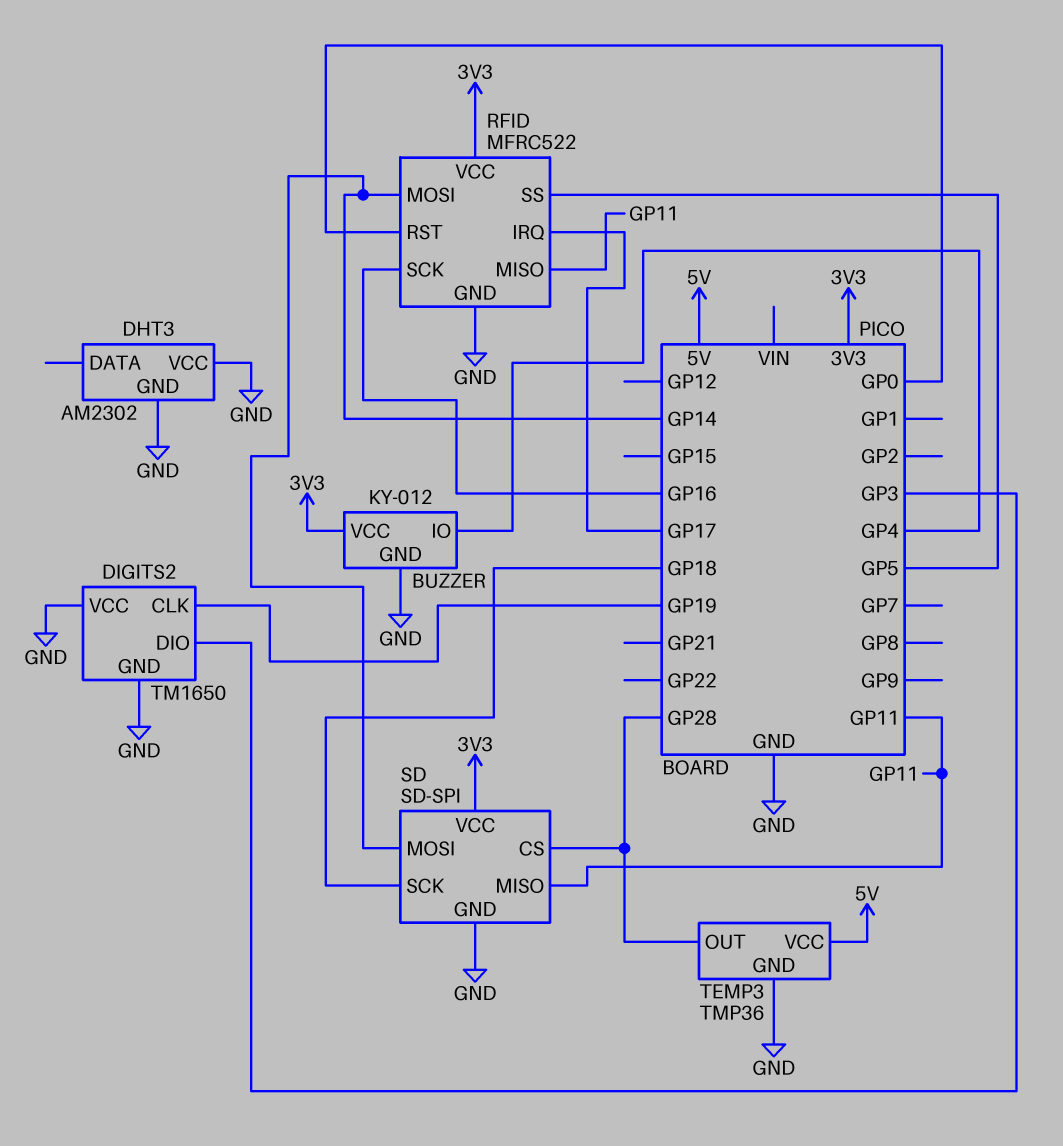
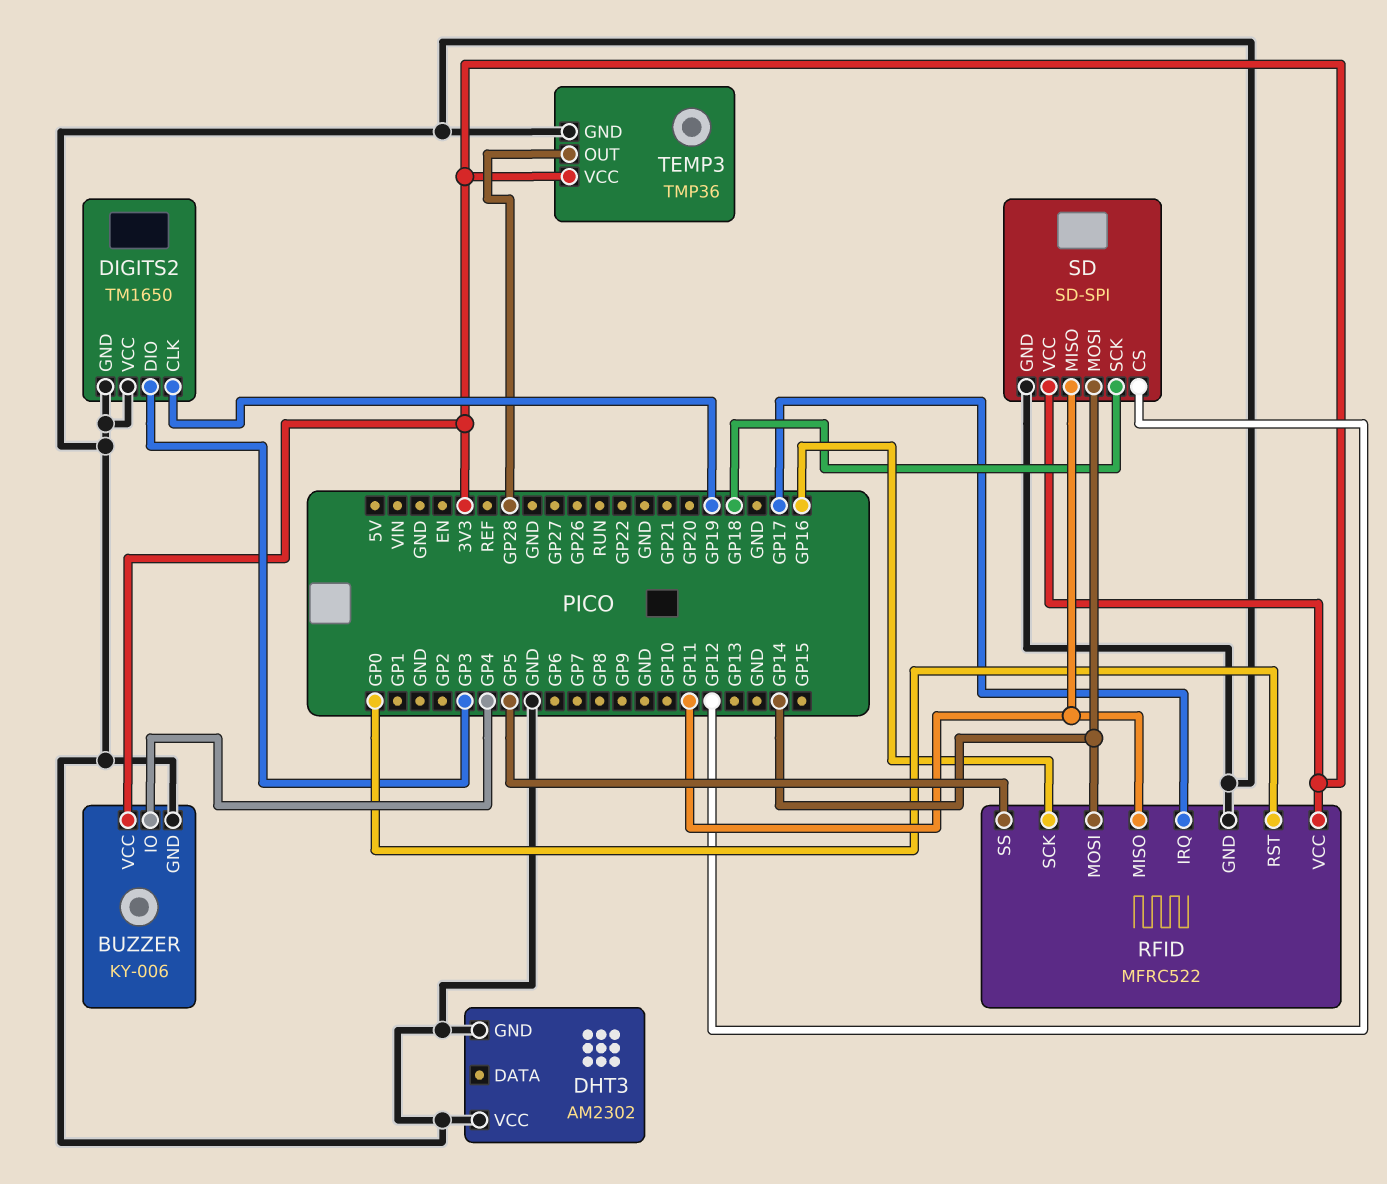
BUZZER: KY-012 -> KY-006
SD pin CS: GP28 -> GP12
TEMP3 pin VCC: 5V -> 3V3

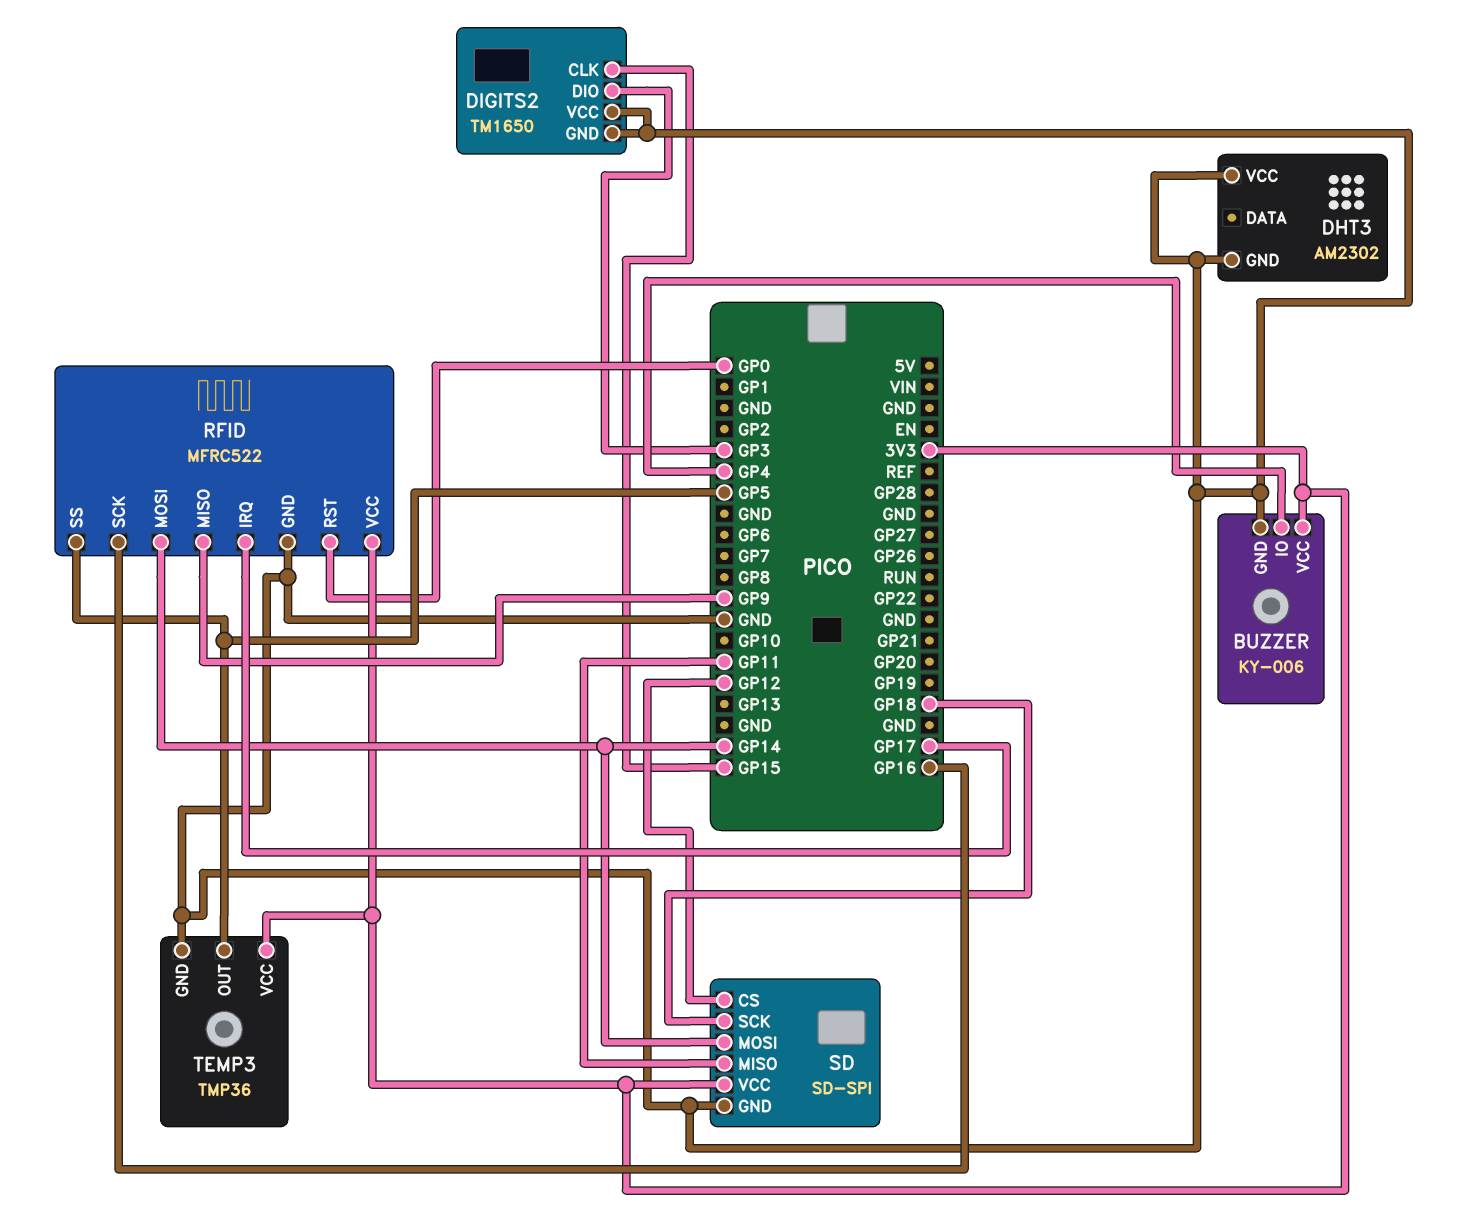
DIGITS2 pin CLK: GP19 -> GP15
RFID pin MISO: GP11 -> GP9
TEMP3 pin OUT: GP28 -> GP5

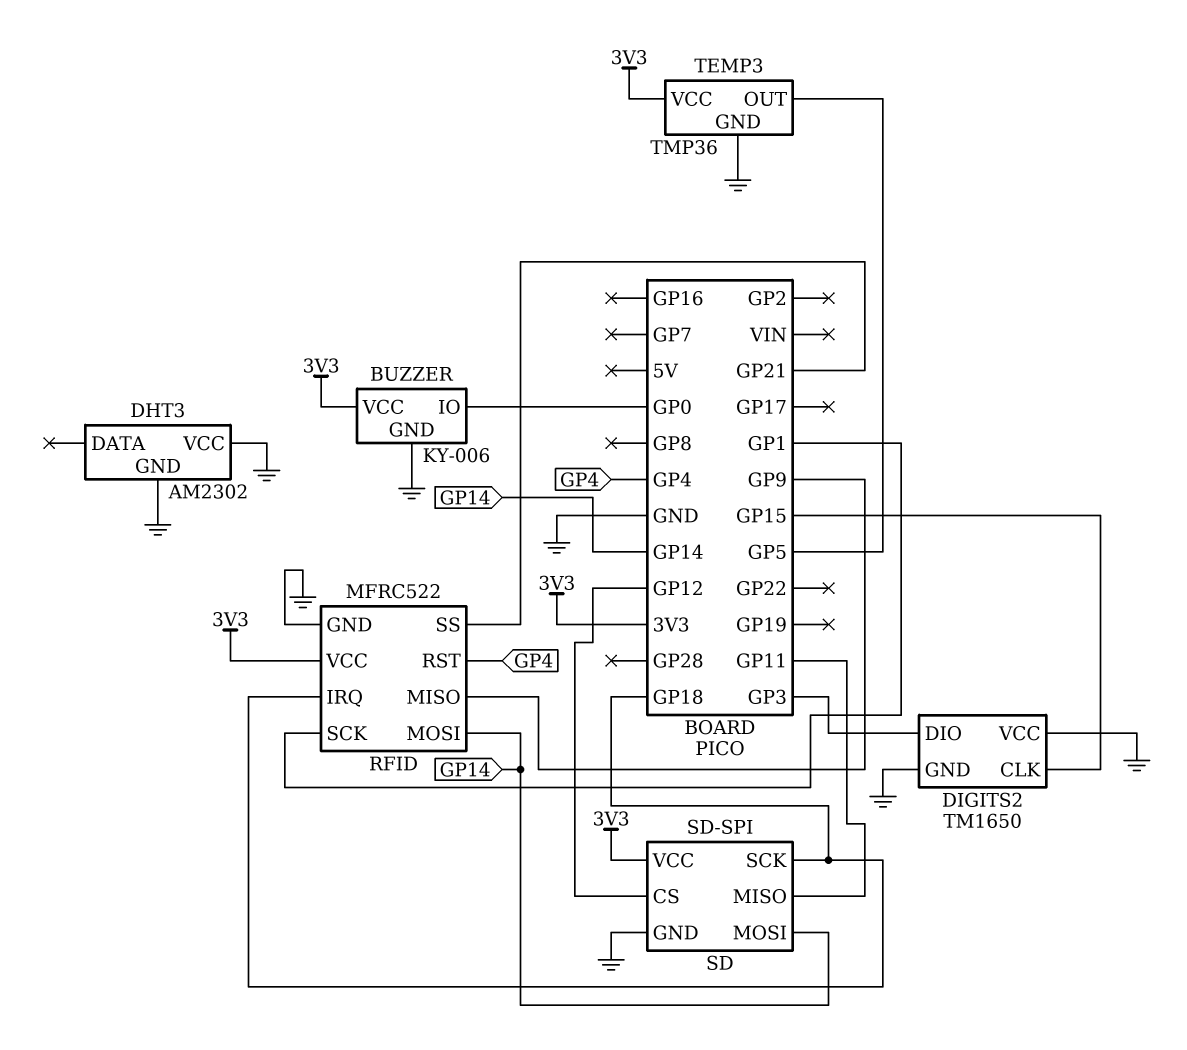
BUZZER pin IO: GP4 -> GP0
RFID pin IRQ: GP17 -> GP18
RFID pin RST: GP0 -> GP4
RFID pin SCK: GP16 -> GP1
RFID pin SS: GP5 -> GP21

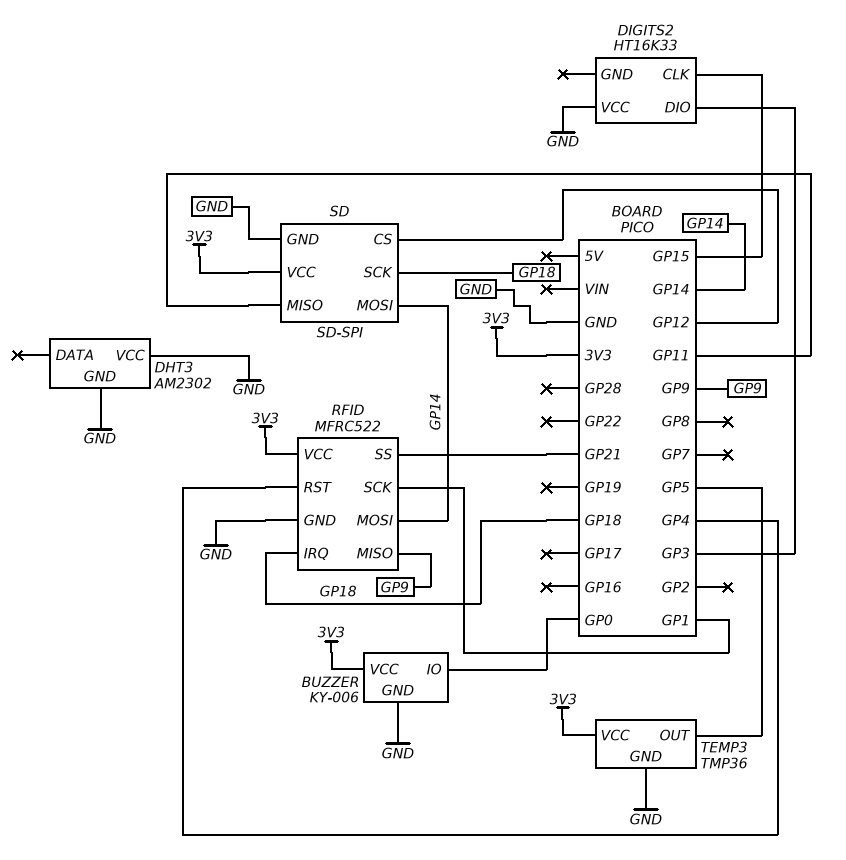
DIGITS2: TM1650 -> HT16K33
DIGITS2 pin GND: GND -> none

